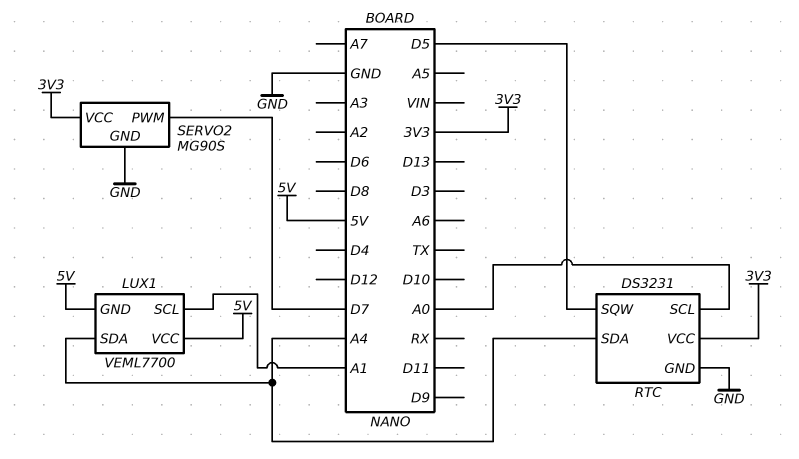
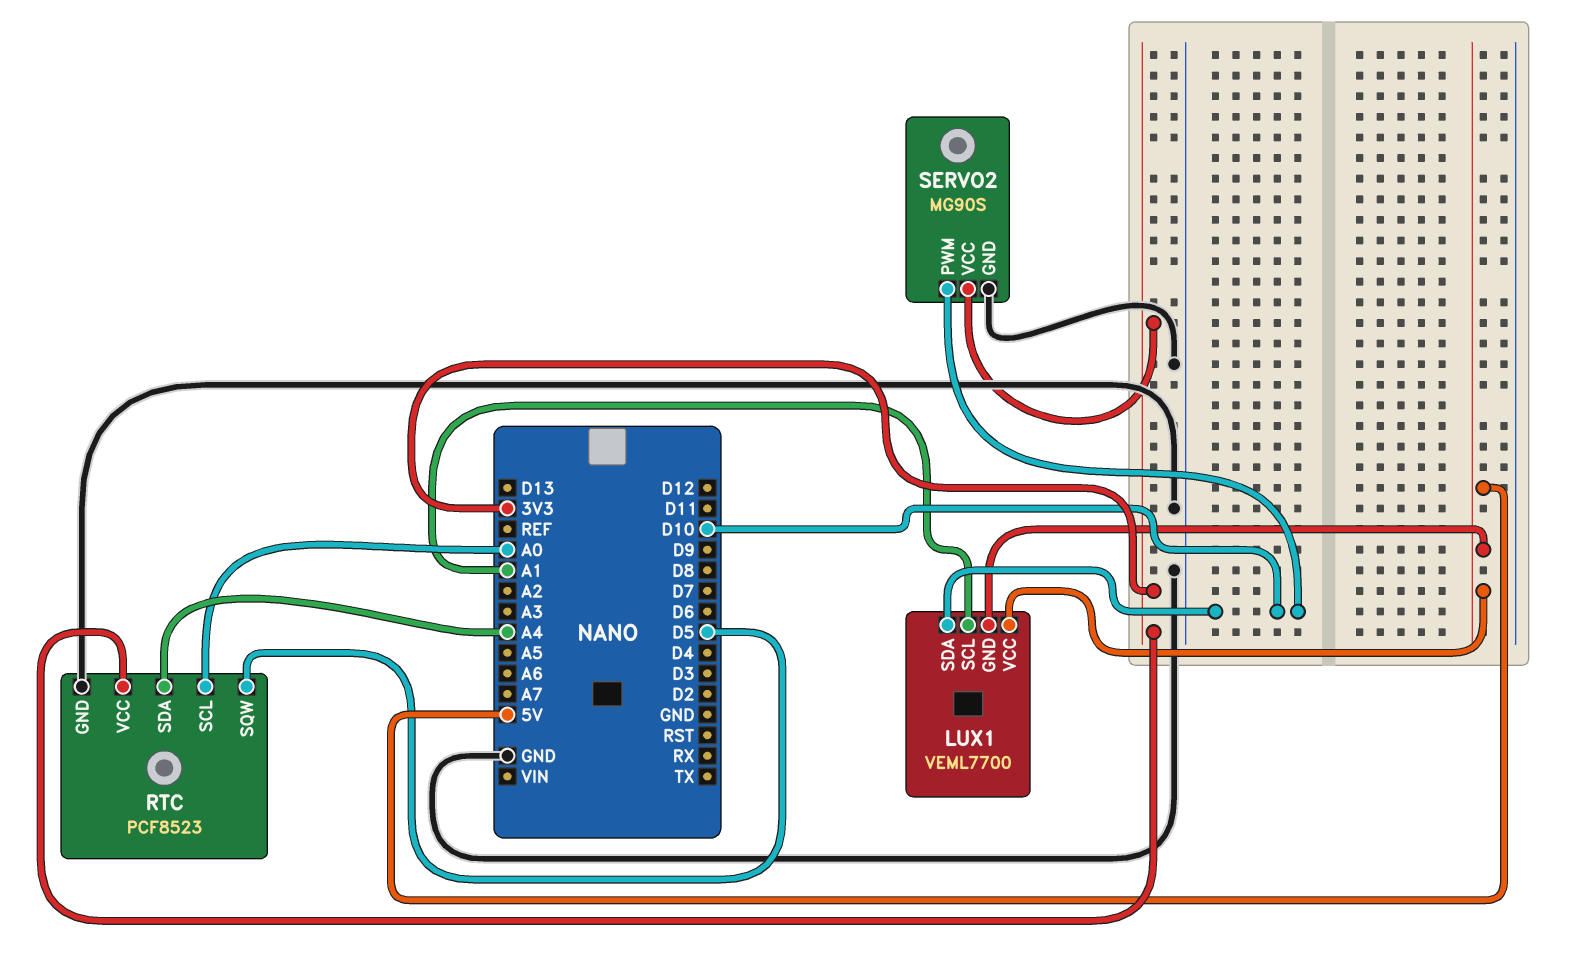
LUX1 pin SDA: A4 -> D10
RTC: DS3231 -> PCF8523
SERVO2 pin PWM: D7 -> D10

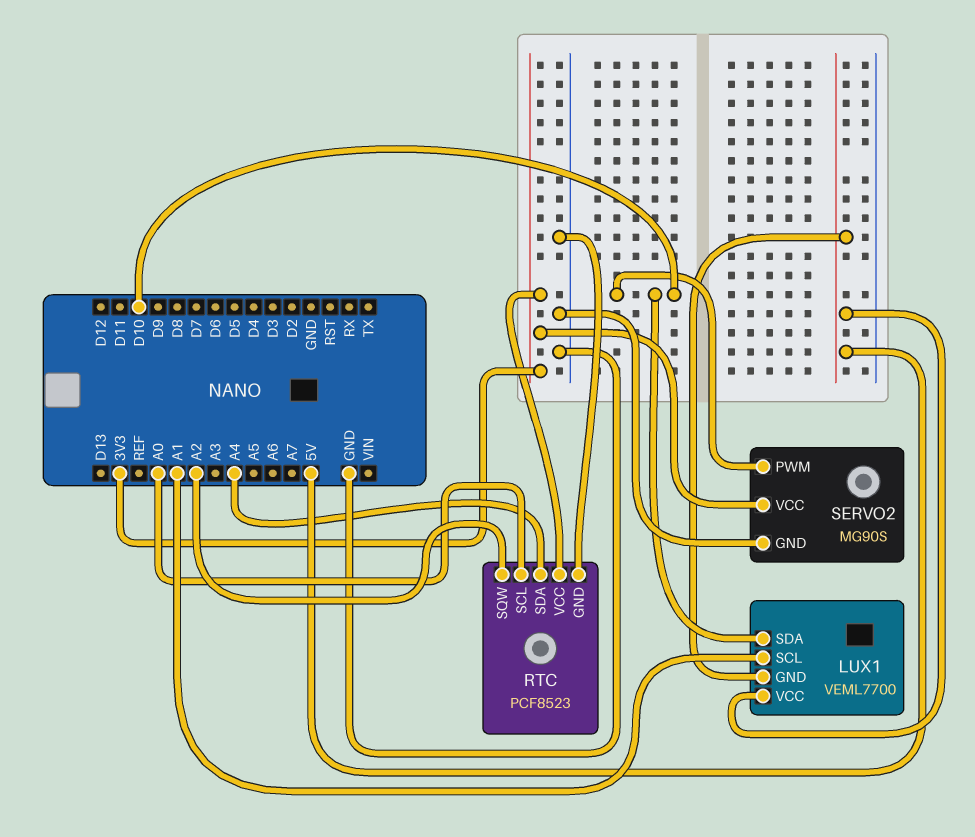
RTC pin SQW: D5 -> A2

